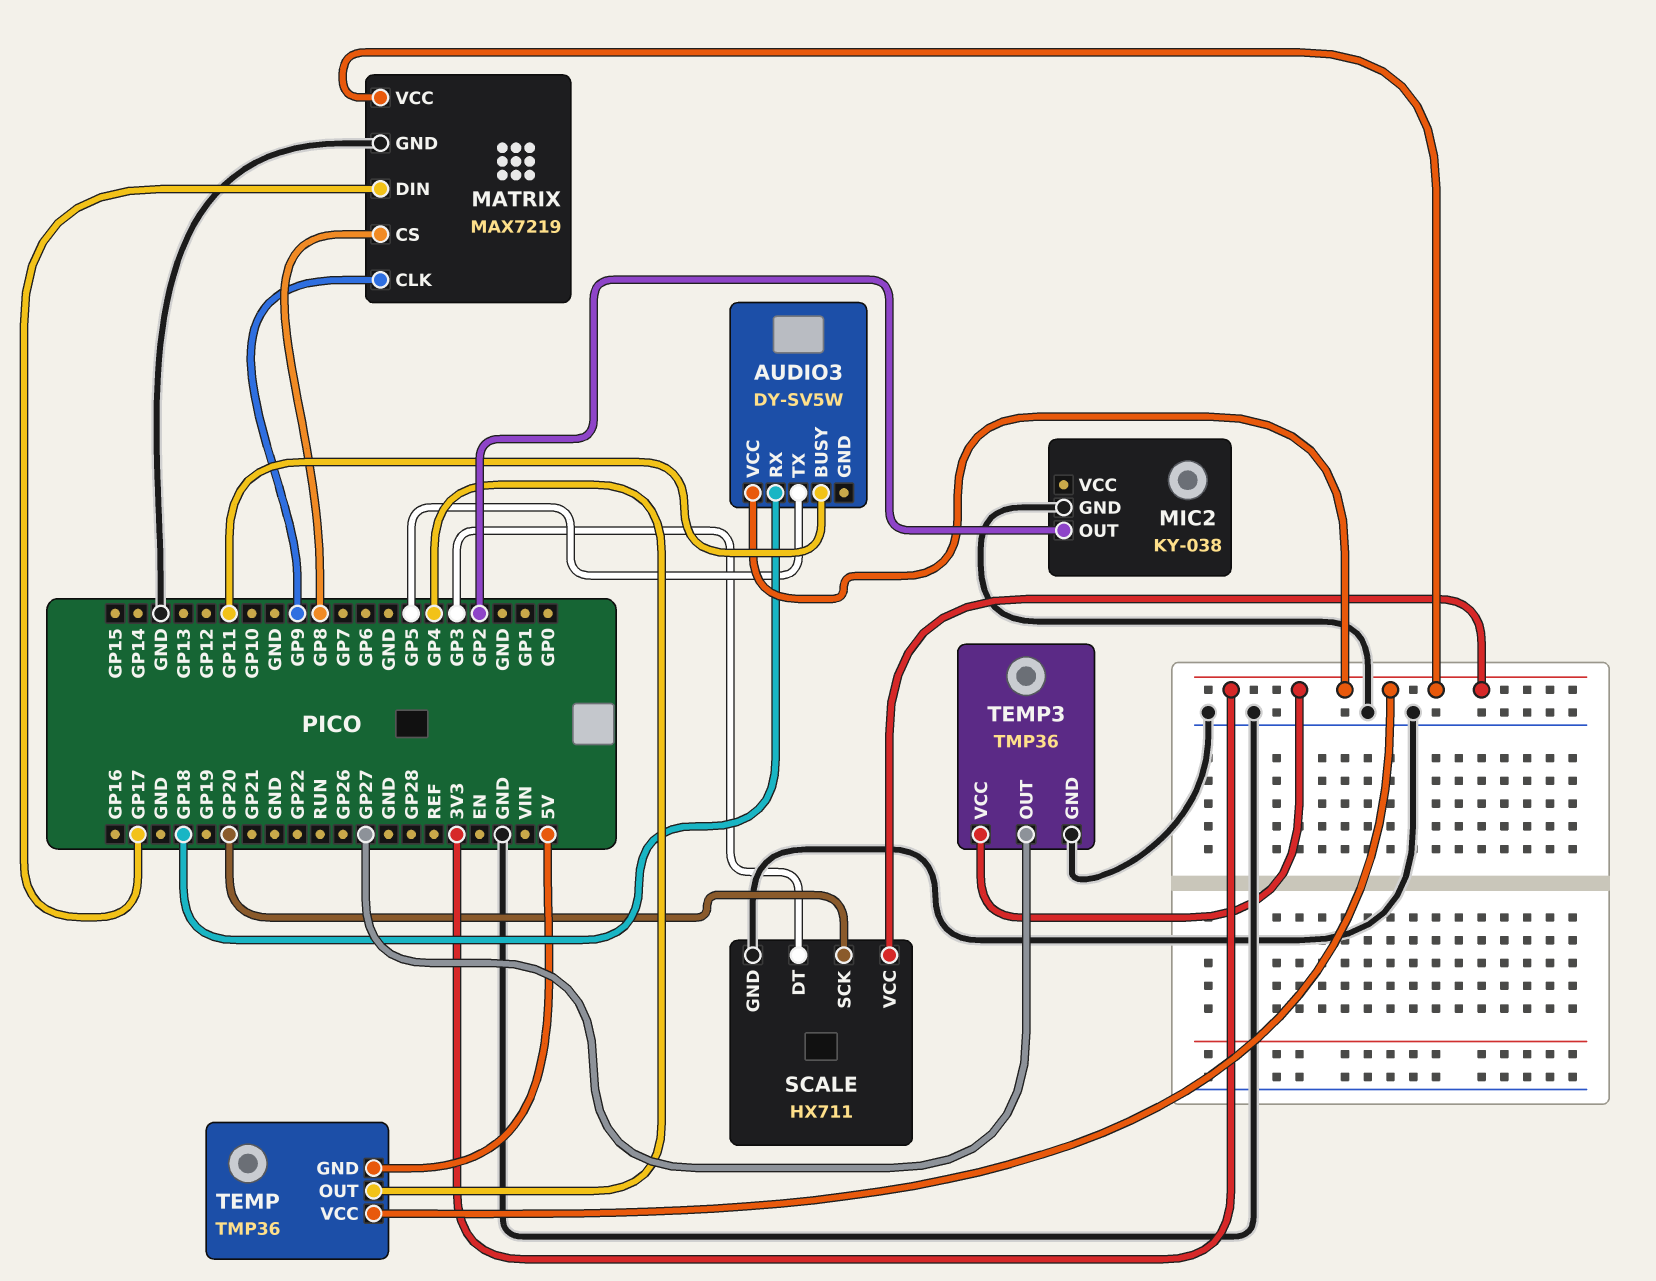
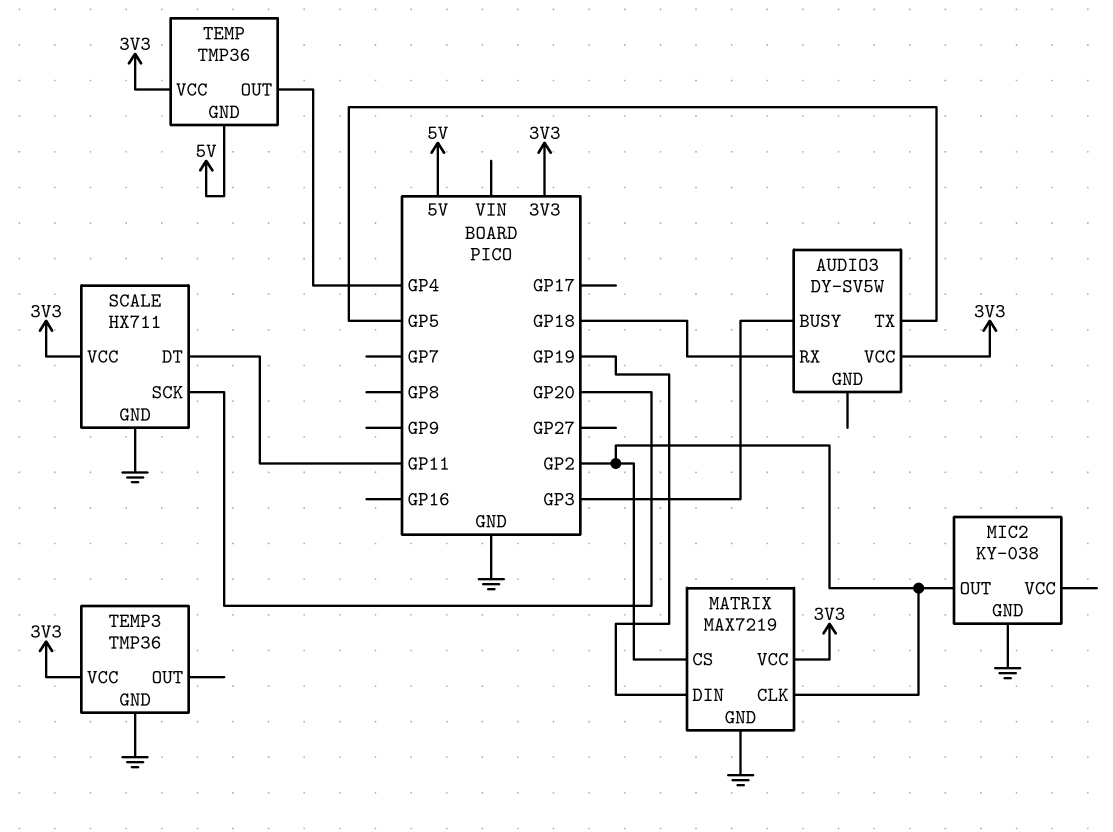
AUDIO3 pin BUSY: GP11 -> GP3
MATRIX pin CLK: GP9 -> GP2
MATRIX pin CS: GP8 -> GP2
MATRIX pin DIN: GP17 -> GP19
SCALE pin DT: GP3 -> GP11
TEMP3 pin OUT: GP27 -> none

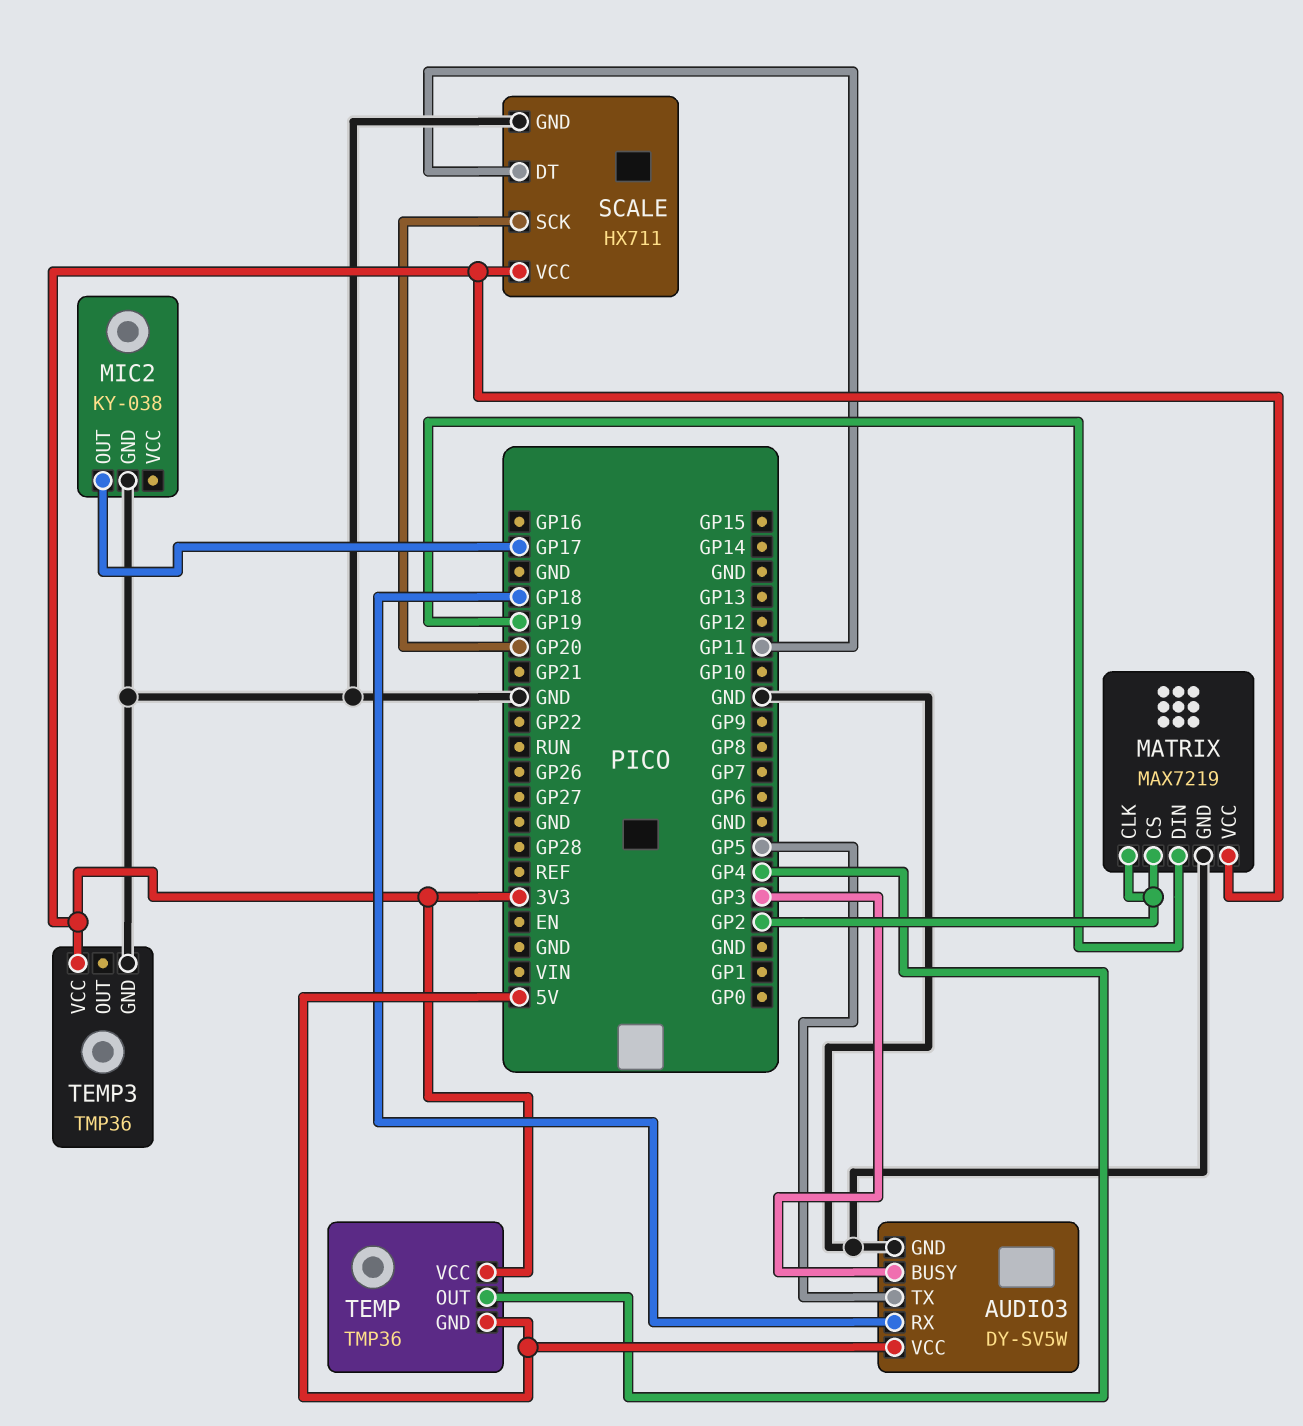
AUDIO3 pin GND: none -> GND
AUDIO3 pin VCC: 3V3 -> 5V
MIC2 pin OUT: GP2 -> GP17

